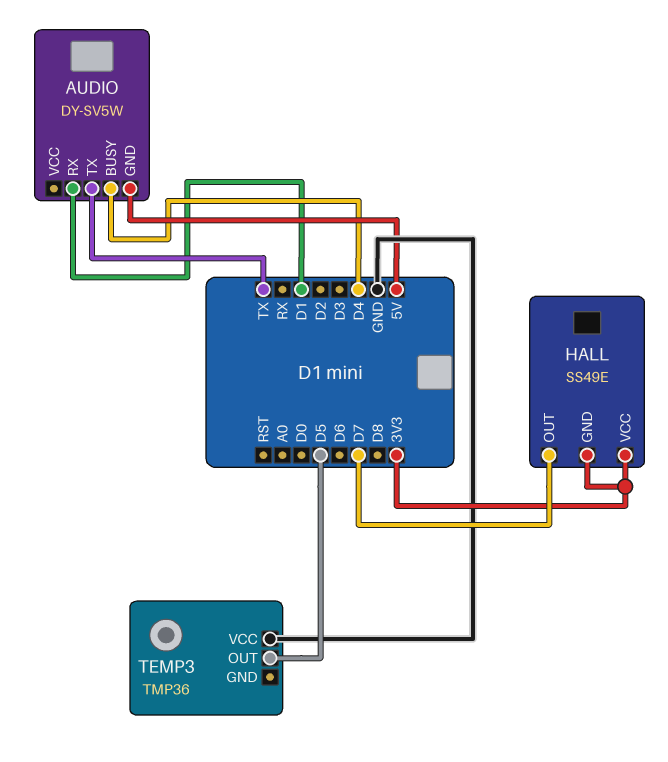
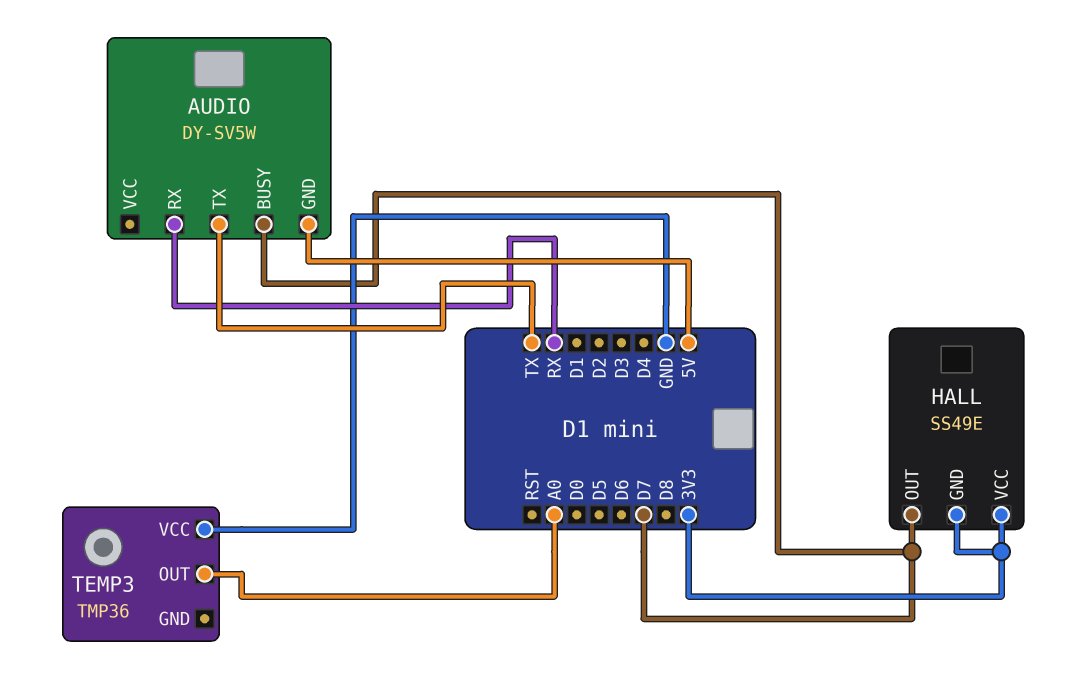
AUDIO pin BUSY: D4 -> D7
AUDIO pin RX: D1 -> RX
TEMP3 pin OUT: D5 -> A0

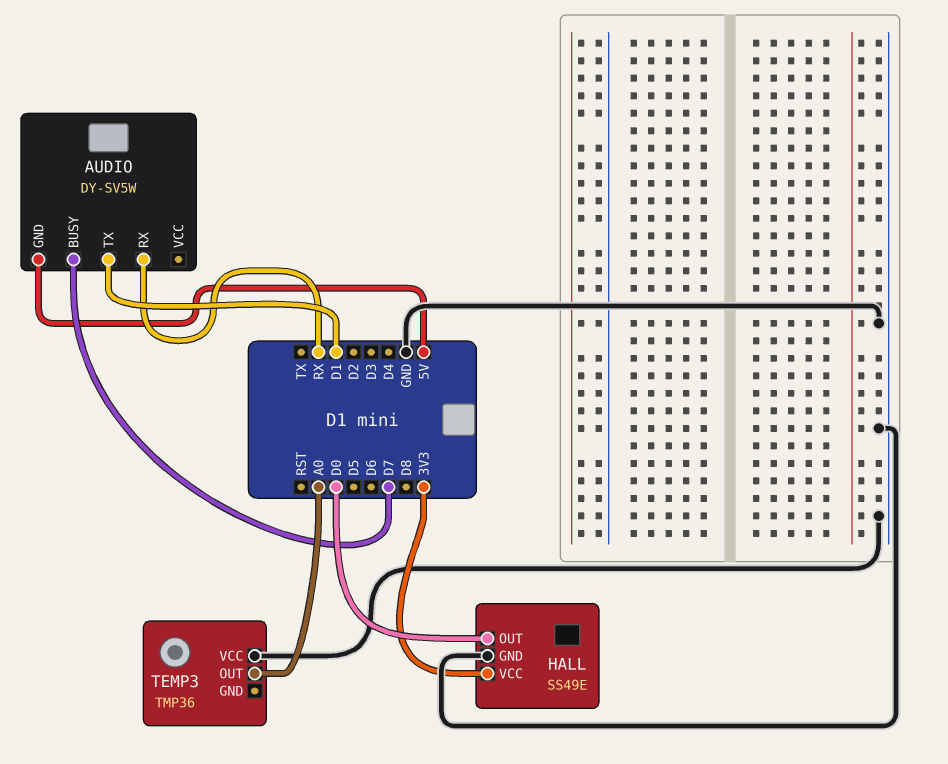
AUDIO pin TX: TX -> D1
HALL pin GND: 3V3 -> GND
HALL pin OUT: D7 -> D0

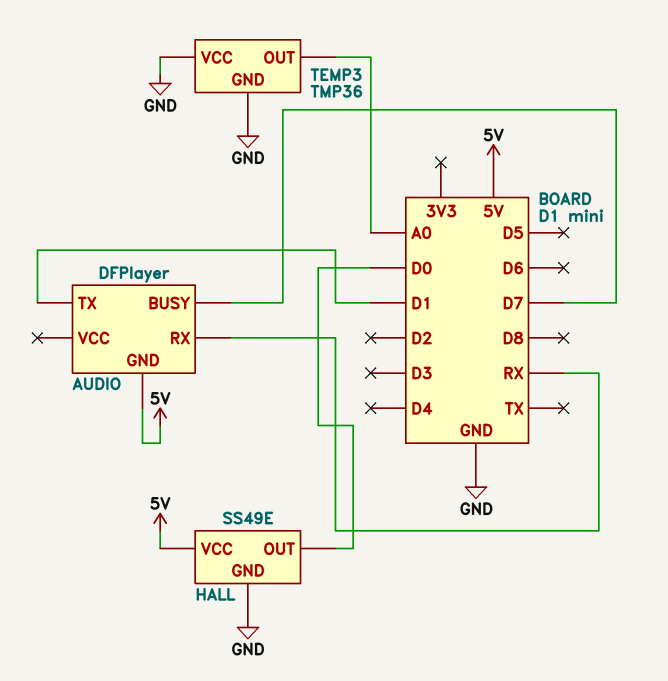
AUDIO: DY-SV5W -> DFPlayer
HALL pin VCC: 3V3 -> 5V
TEMP3 pin GND: none -> GND

